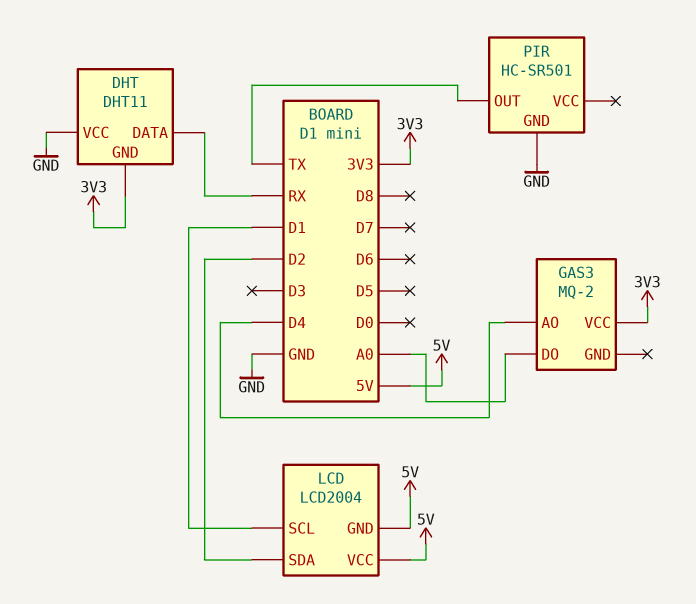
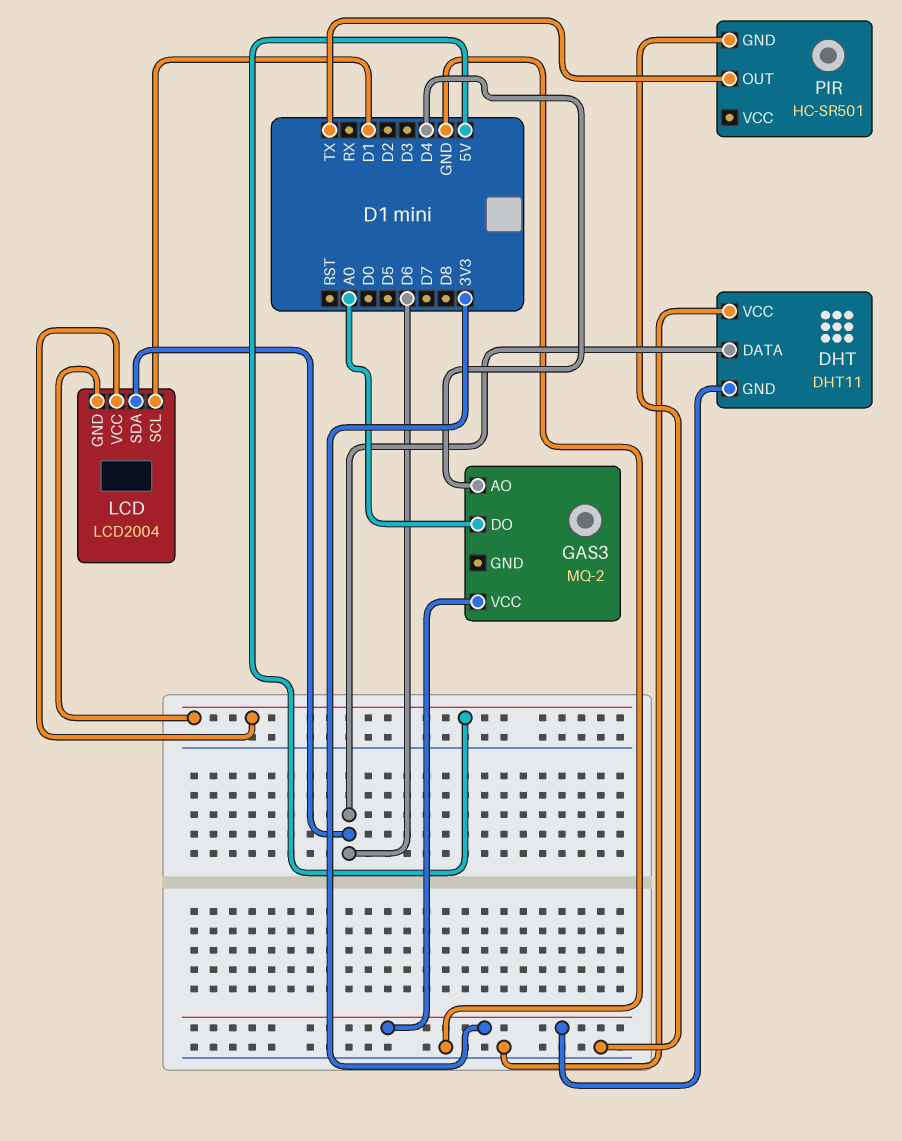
DHT pin DATA: RX -> D6
LCD pin SDA: D2 -> D6

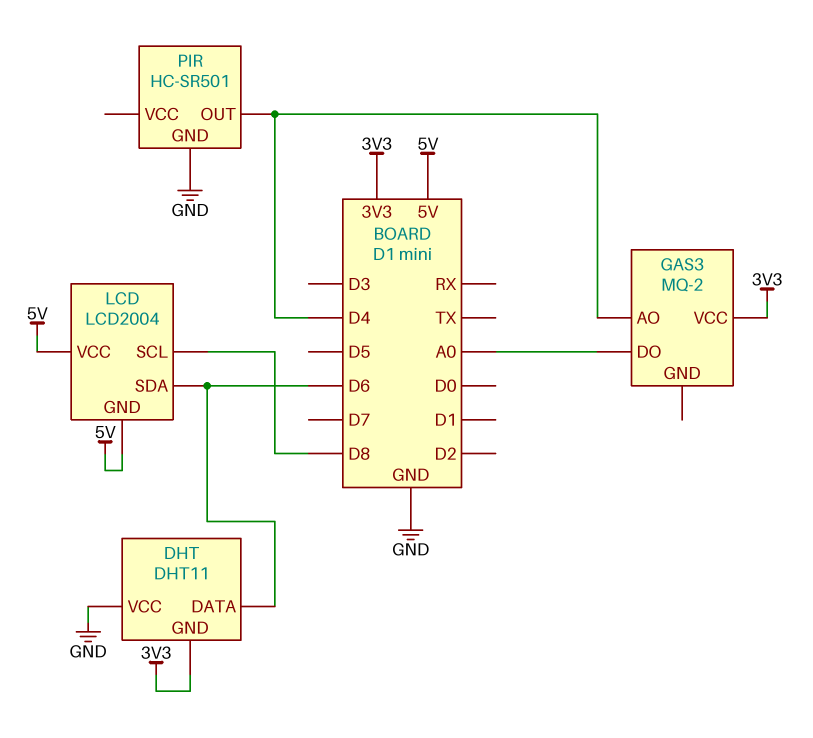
LCD pin SCL: D1 -> D8
PIR pin OUT: TX -> D4

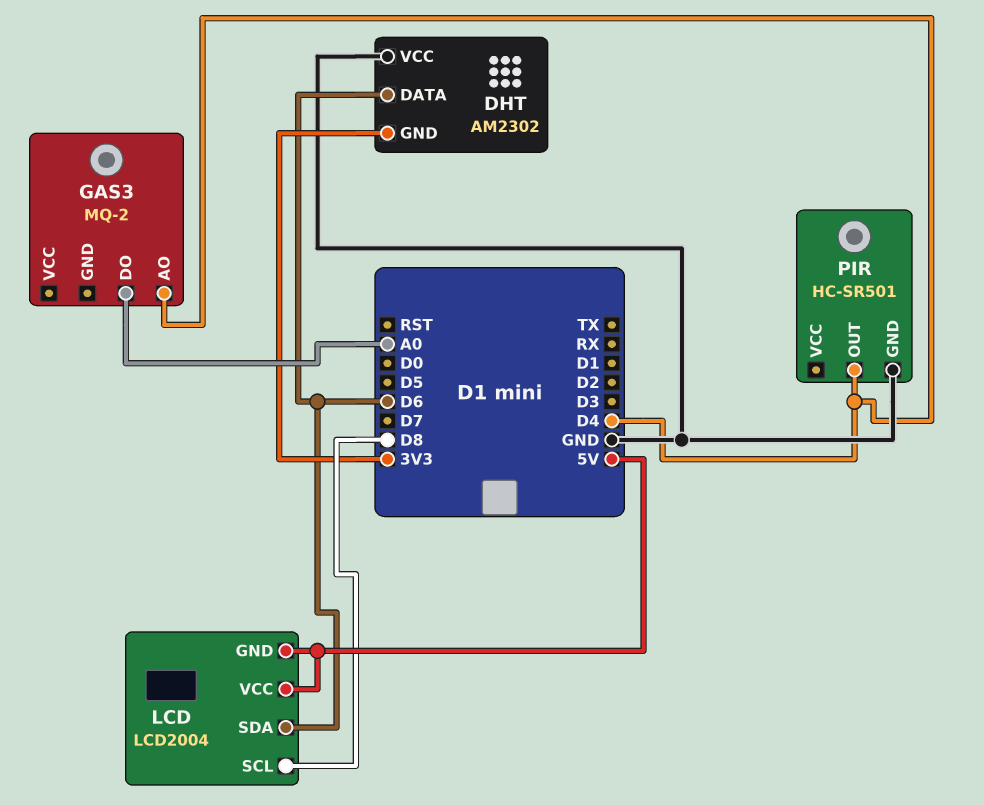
DHT: DHT11 -> AM2302
GAS3 pin VCC: 3V3 -> none

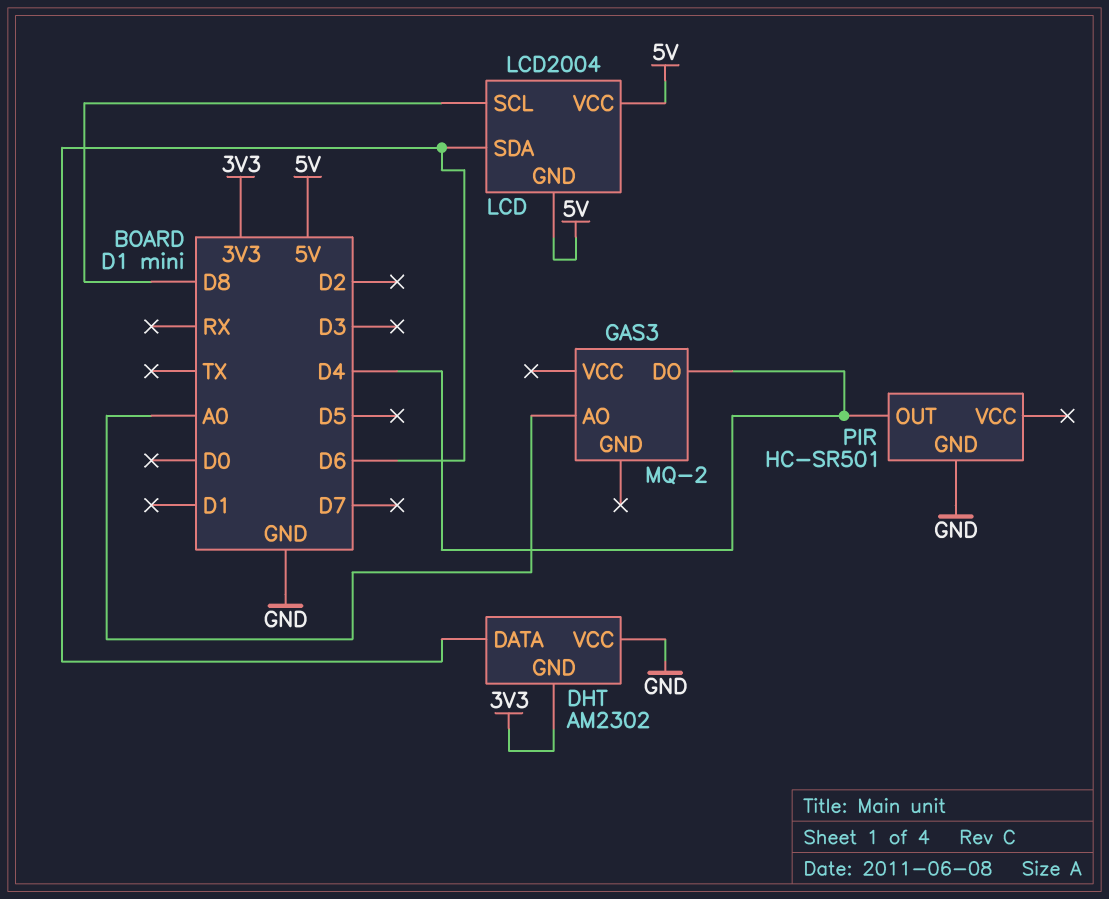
GAS3 pin AO: D4 -> A0
GAS3 pin DO: A0 -> D4

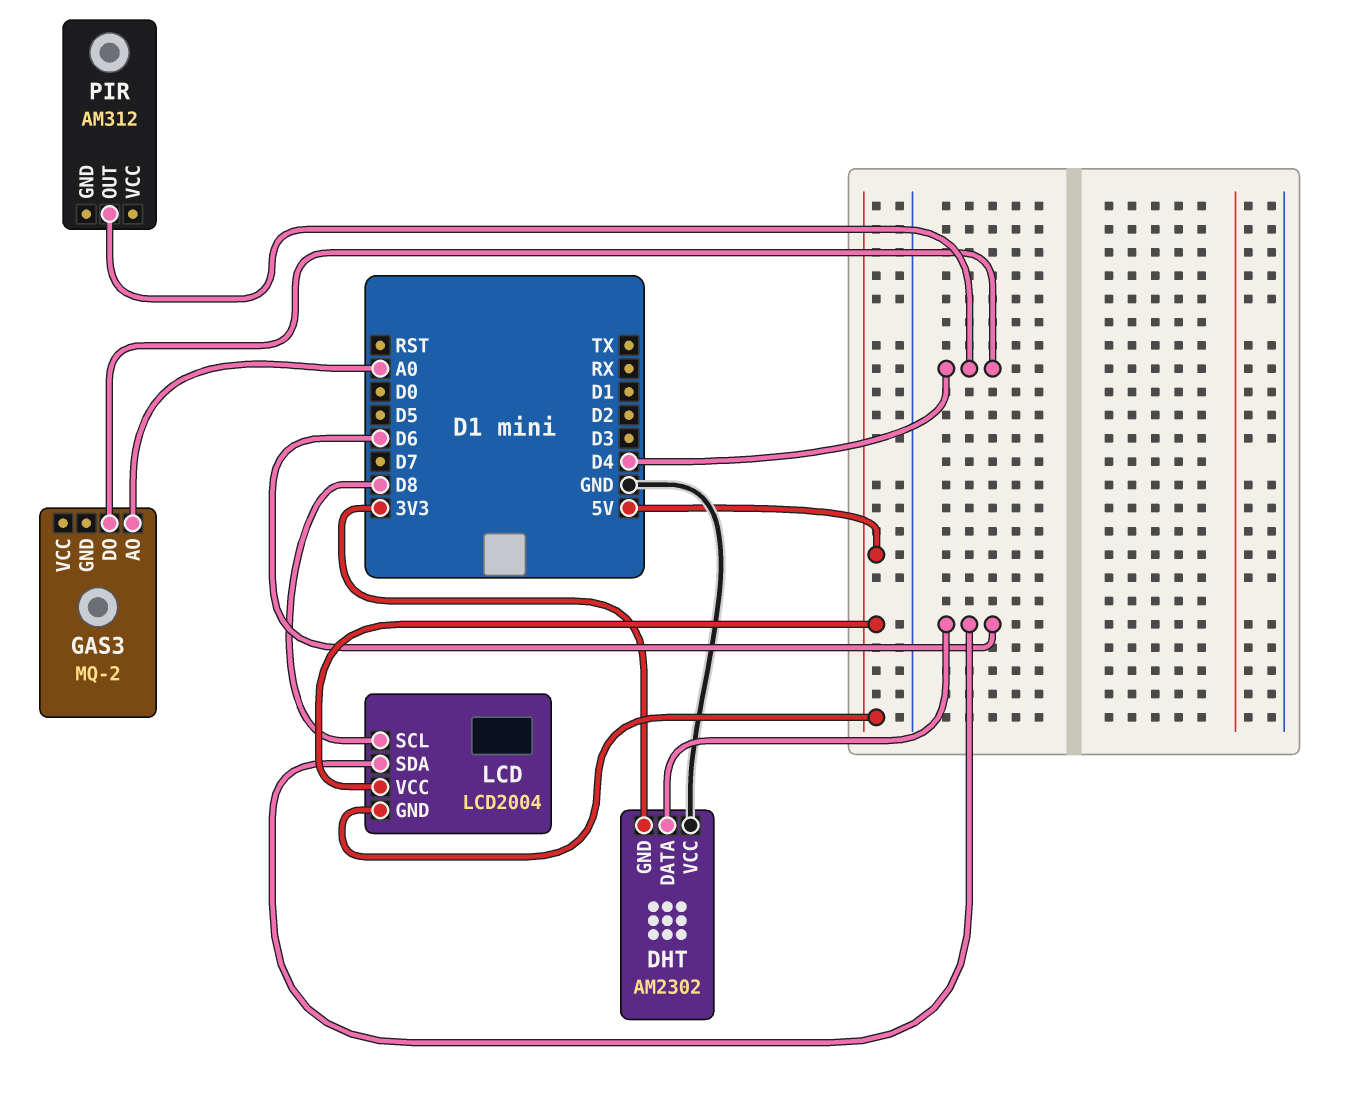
PIR: HC-SR501 -> AM312
PIR pin GND: GND -> none

